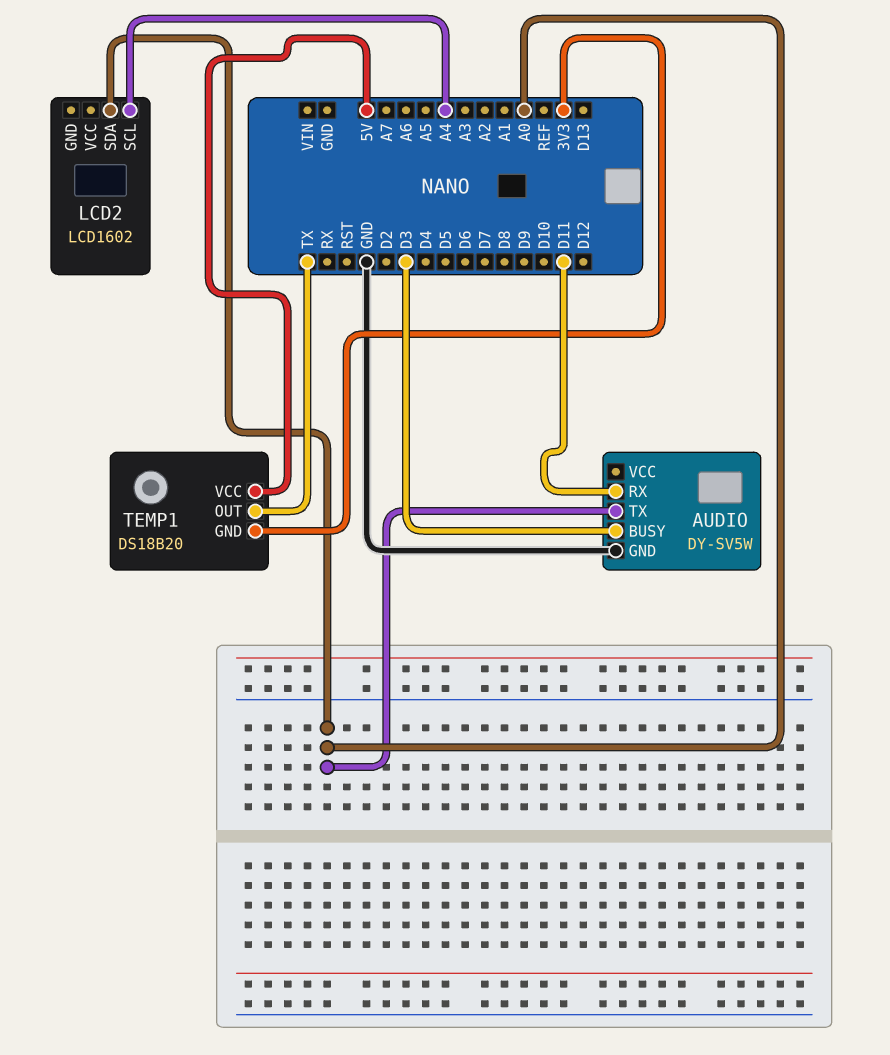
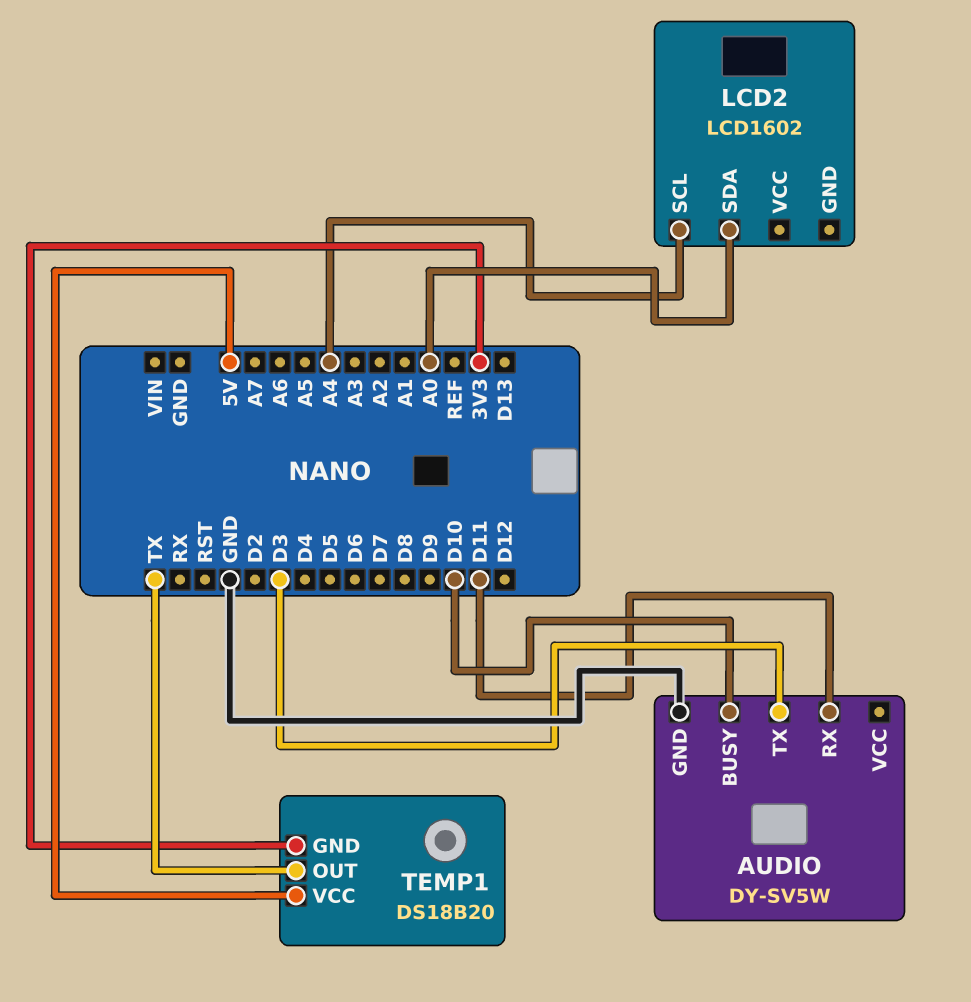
AUDIO pin BUSY: D3 -> D10
AUDIO pin TX: A0 -> D3

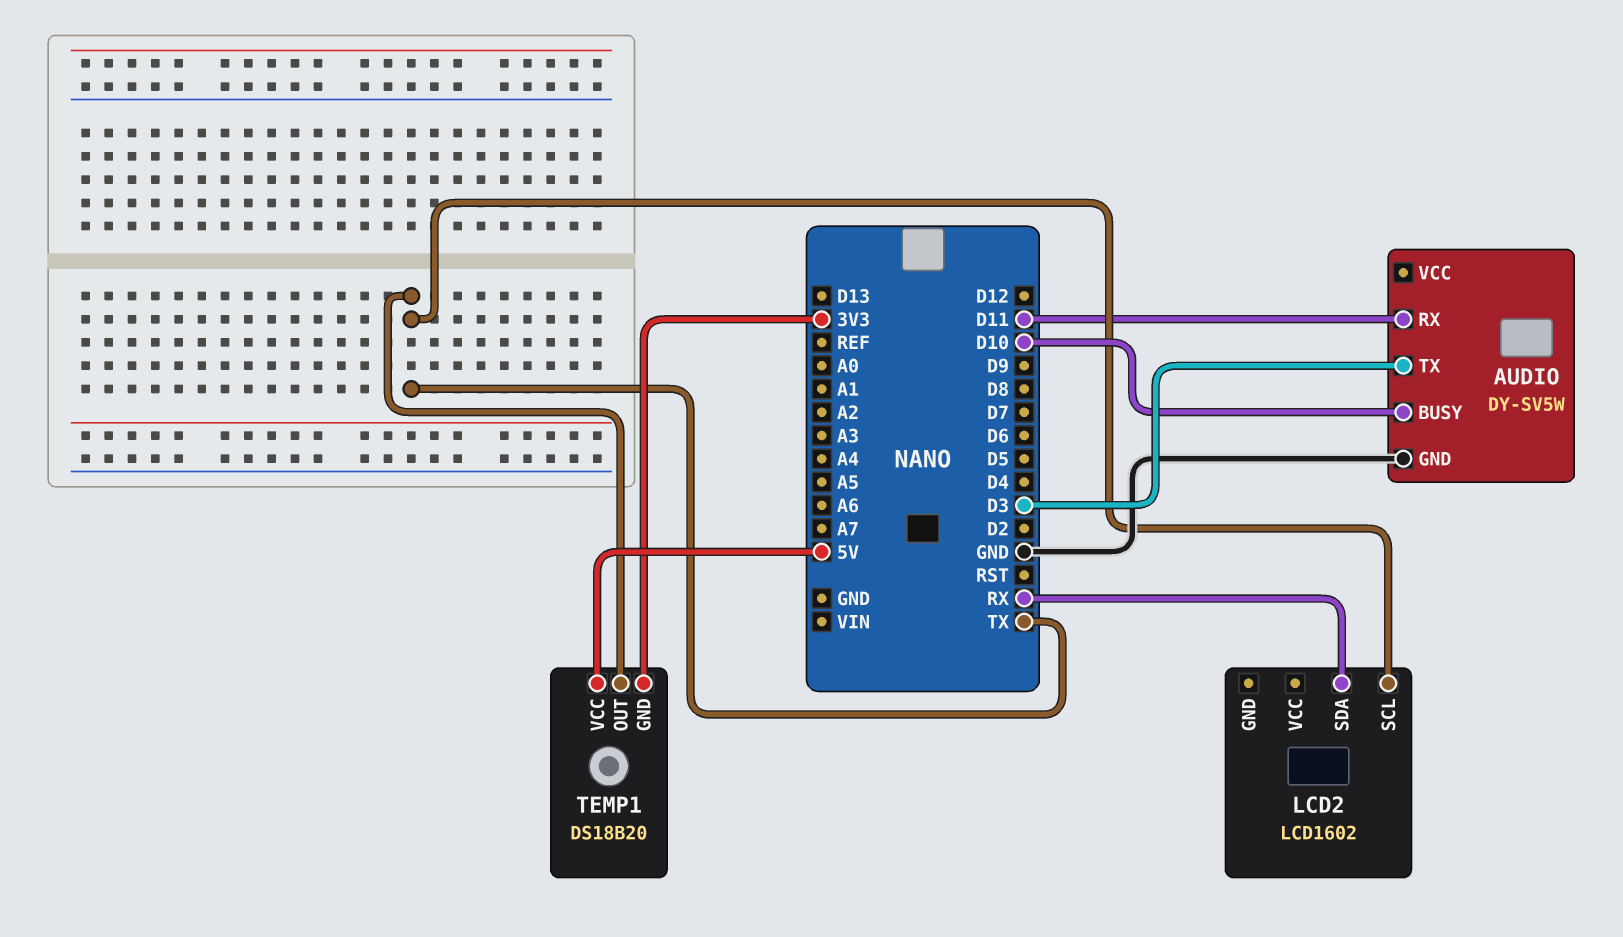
LCD2 pin SCL: A4 -> TX
LCD2 pin SDA: A0 -> RX

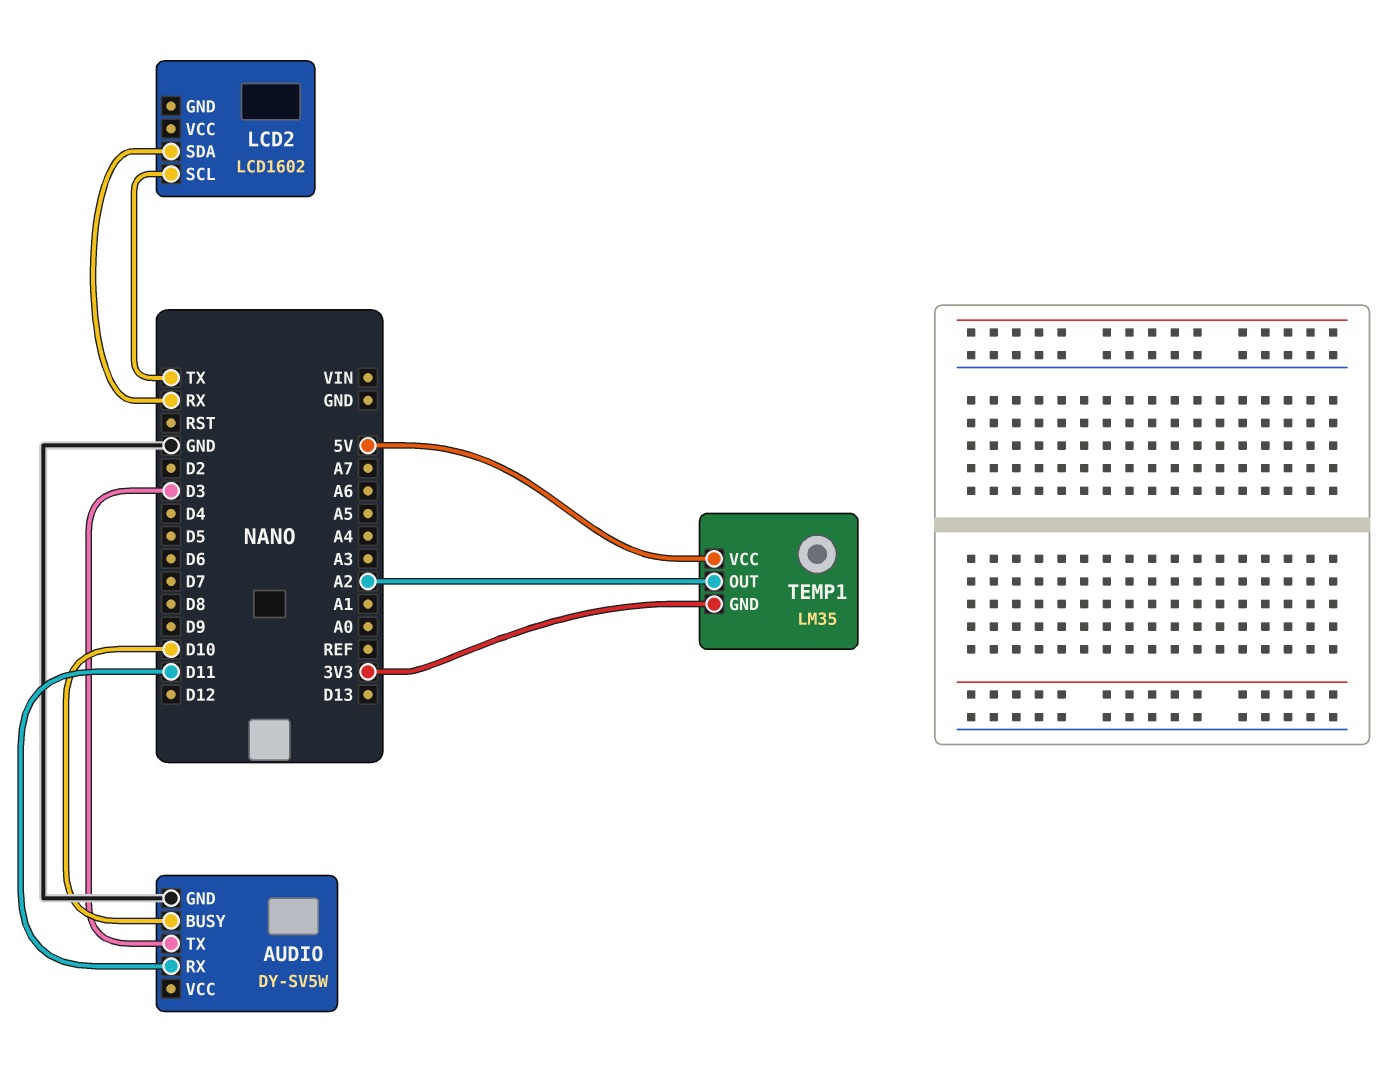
TEMP1: DS18B20 -> LM35
TEMP1 pin OUT: TX -> A2

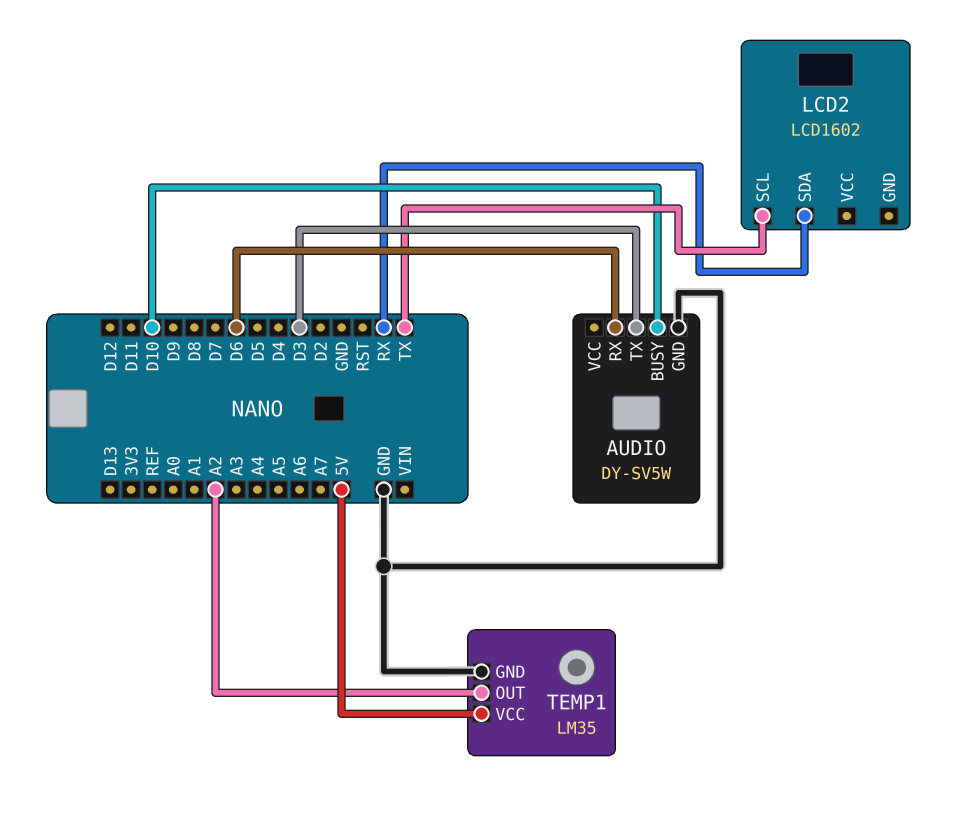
AUDIO pin RX: D11 -> D6
TEMP1 pin GND: 3V3 -> GND

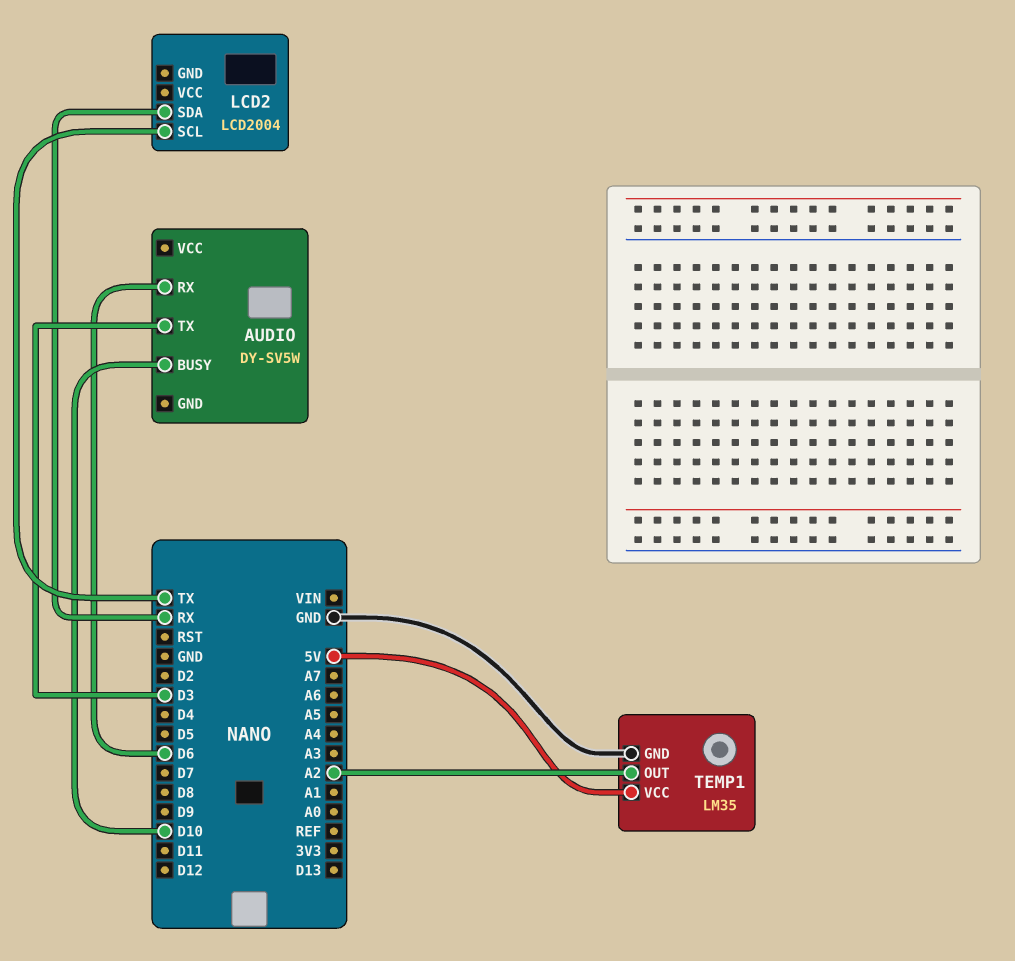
AUDIO pin GND: GND -> none
LCD2: LCD1602 -> LCD2004

